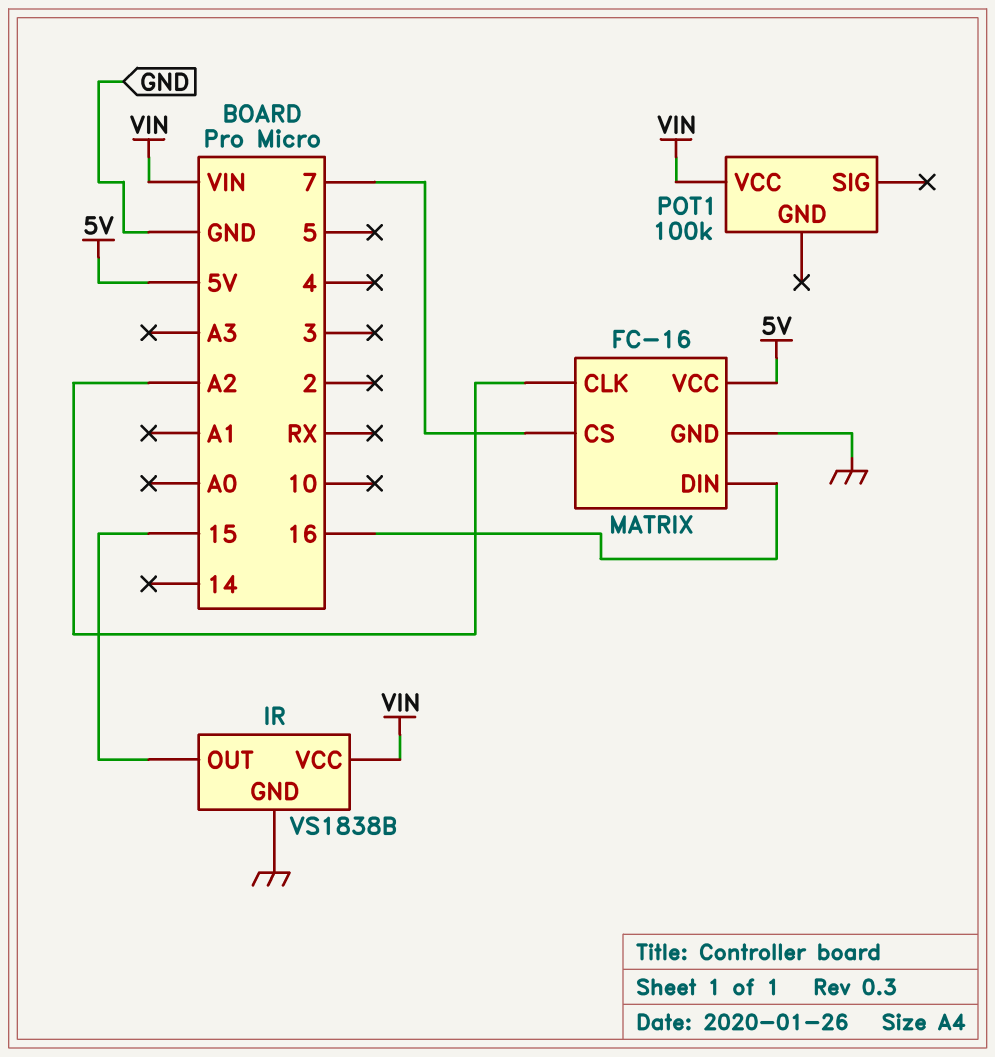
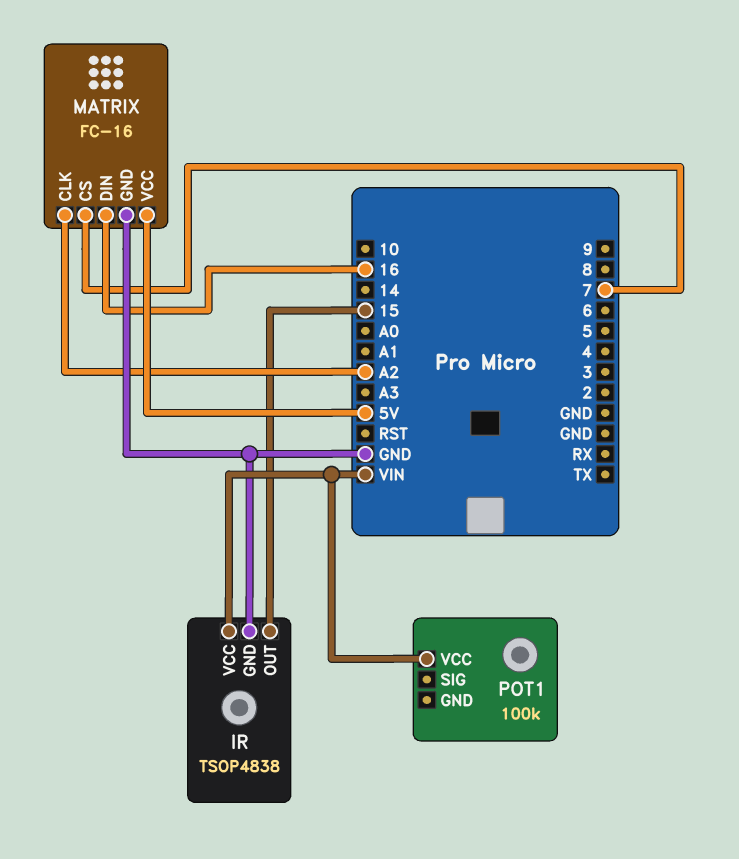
IR: VS1838B -> TSOP4838

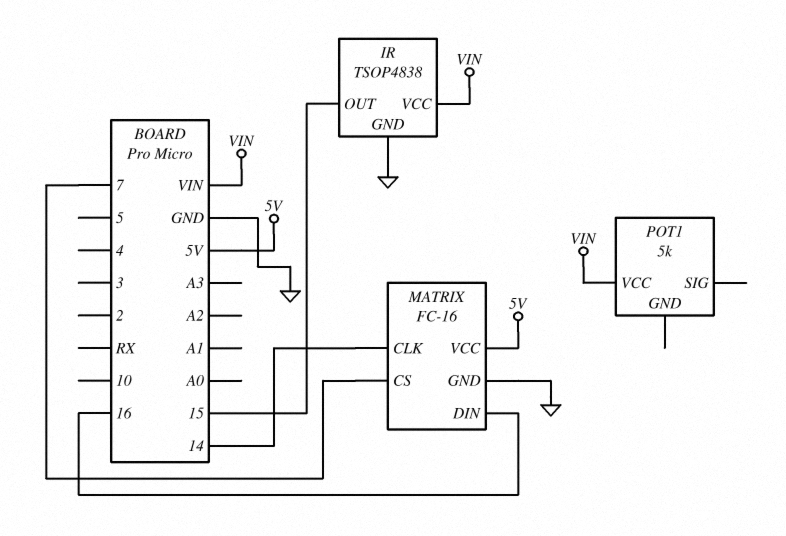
MATRIX pin CLK: A2 -> 14
POT1: 100k -> 5k

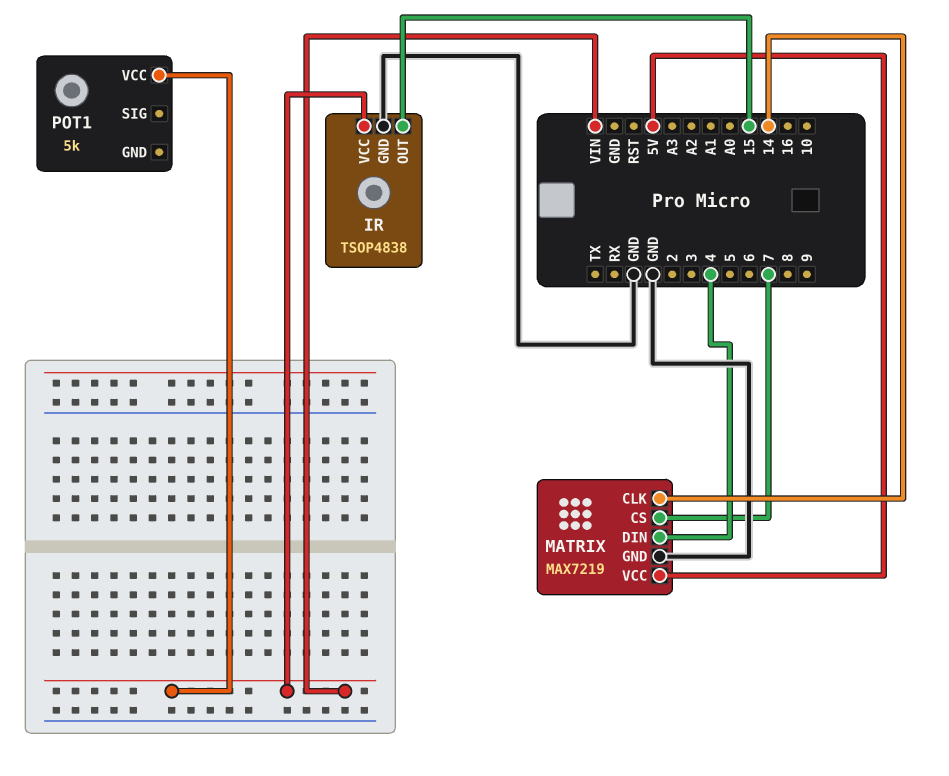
MATRIX: FC-16 -> MAX7219
MATRIX pin DIN: 16 -> 4

